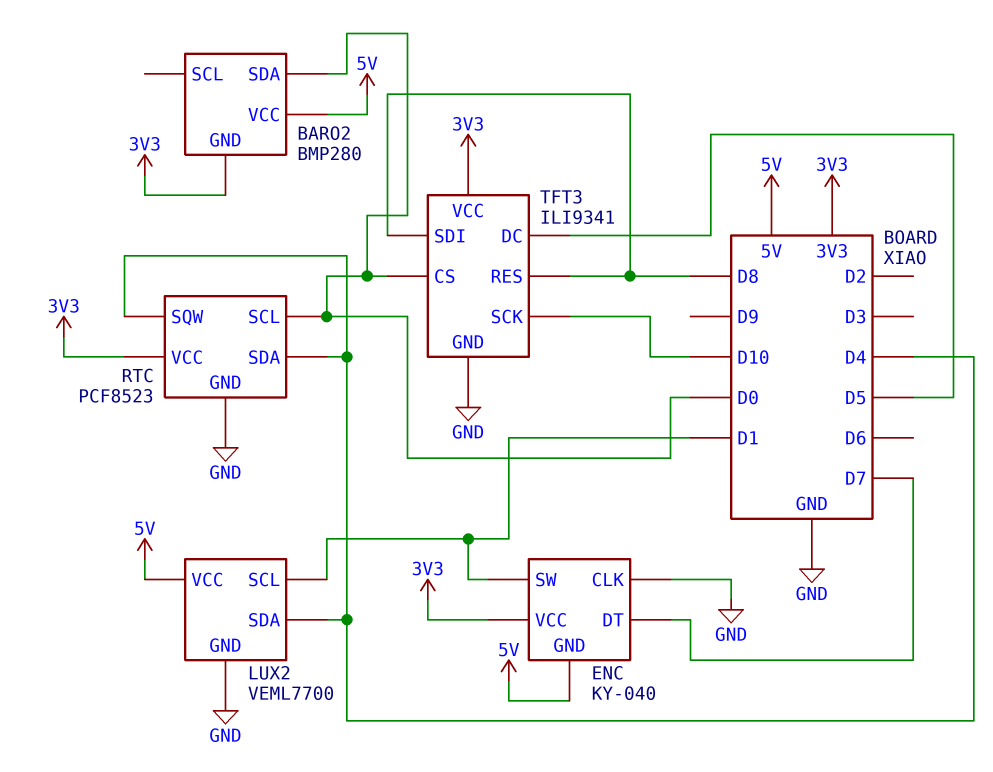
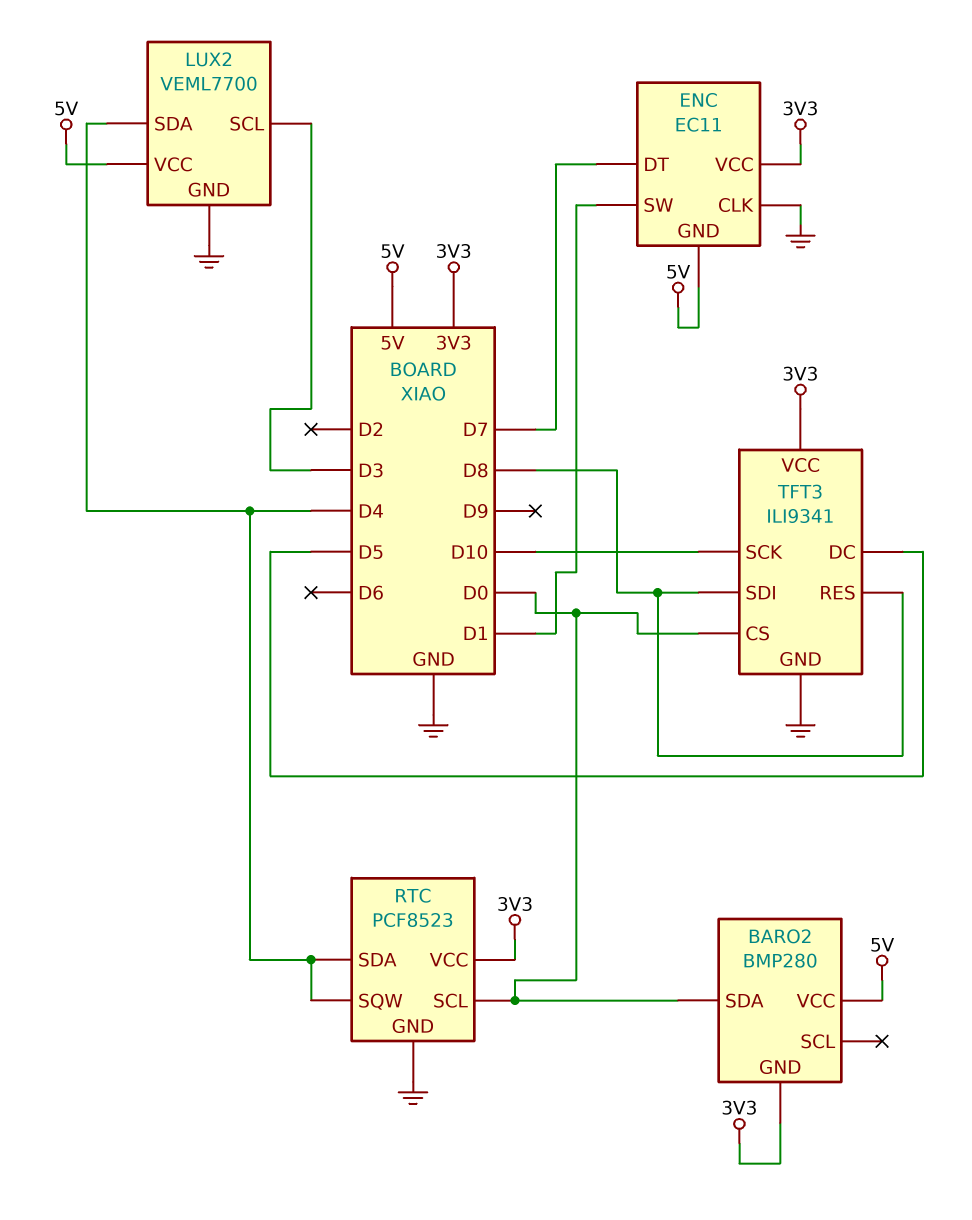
ENC: KY-040 -> EC11
LUX2 pin SCL: D1 -> D3

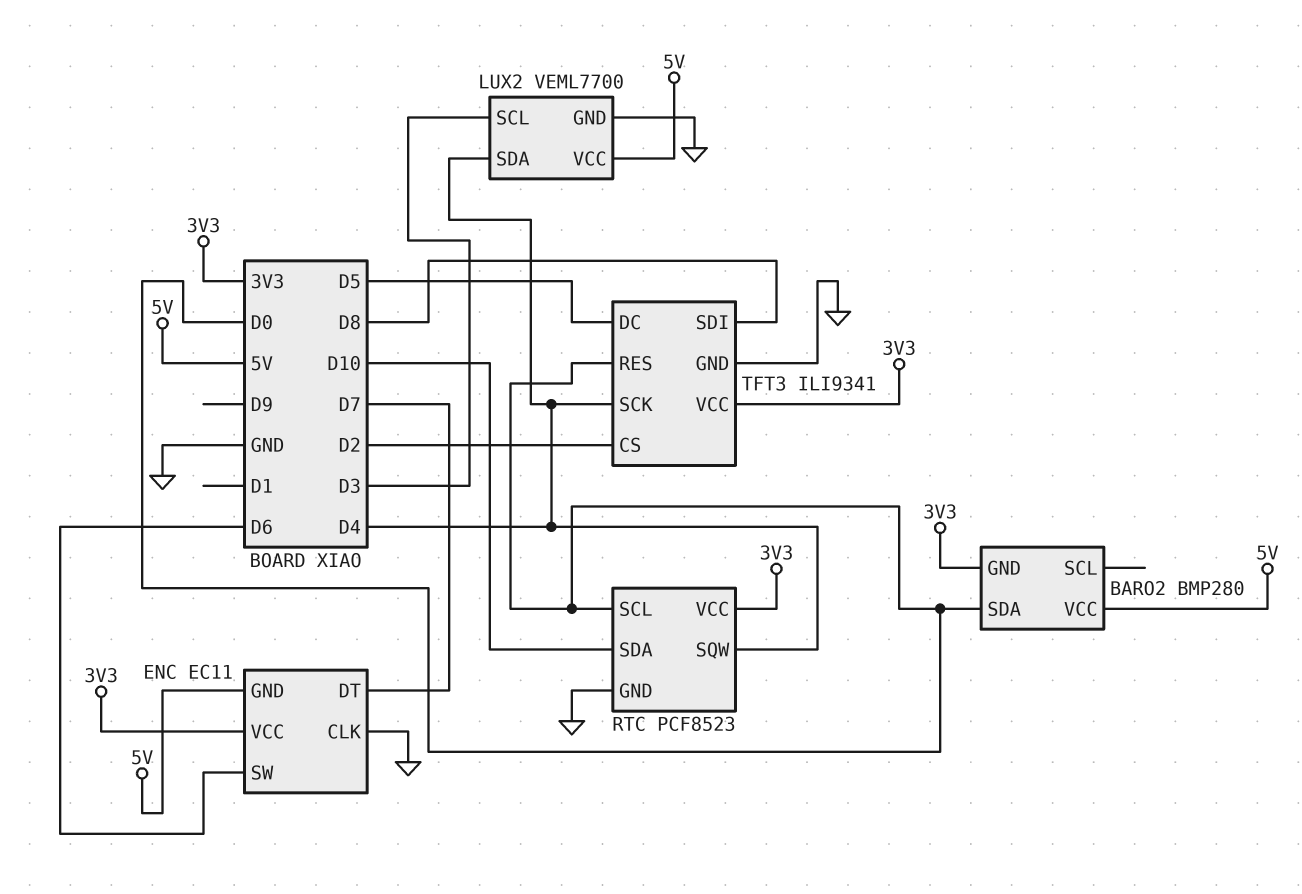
ENC pin SW: D1 -> D6
RTC pin SDA: D4 -> D10
TFT3 pin CS: D0 -> D2
TFT3 pin RES: D8 -> D0
TFT3 pin SCK: D10 -> D4

